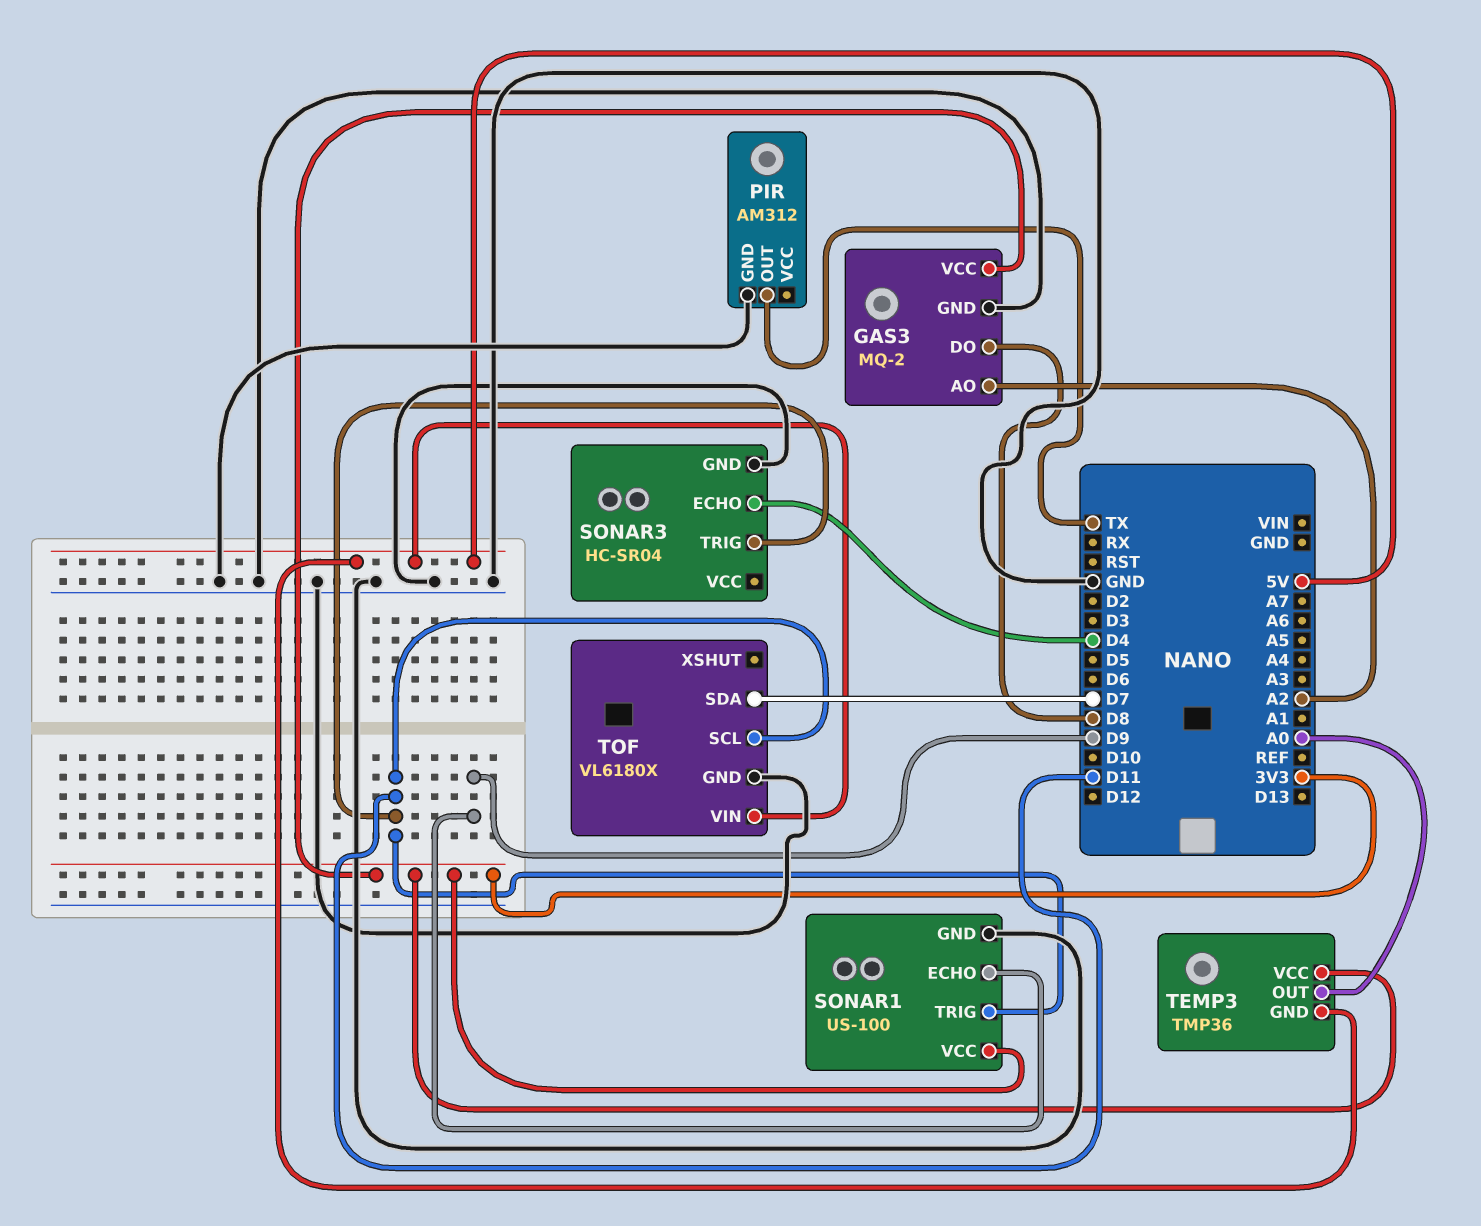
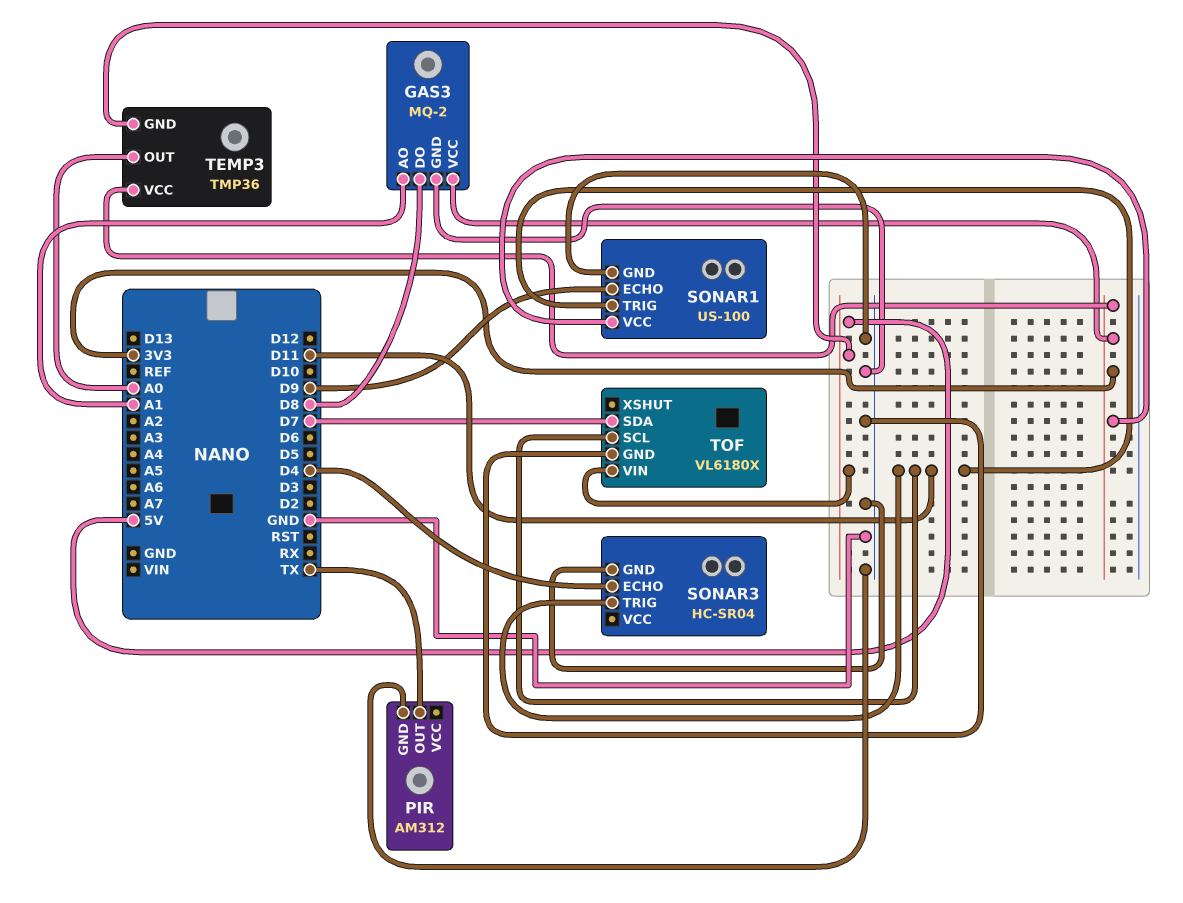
GAS3 pin AO: A2 -> A1

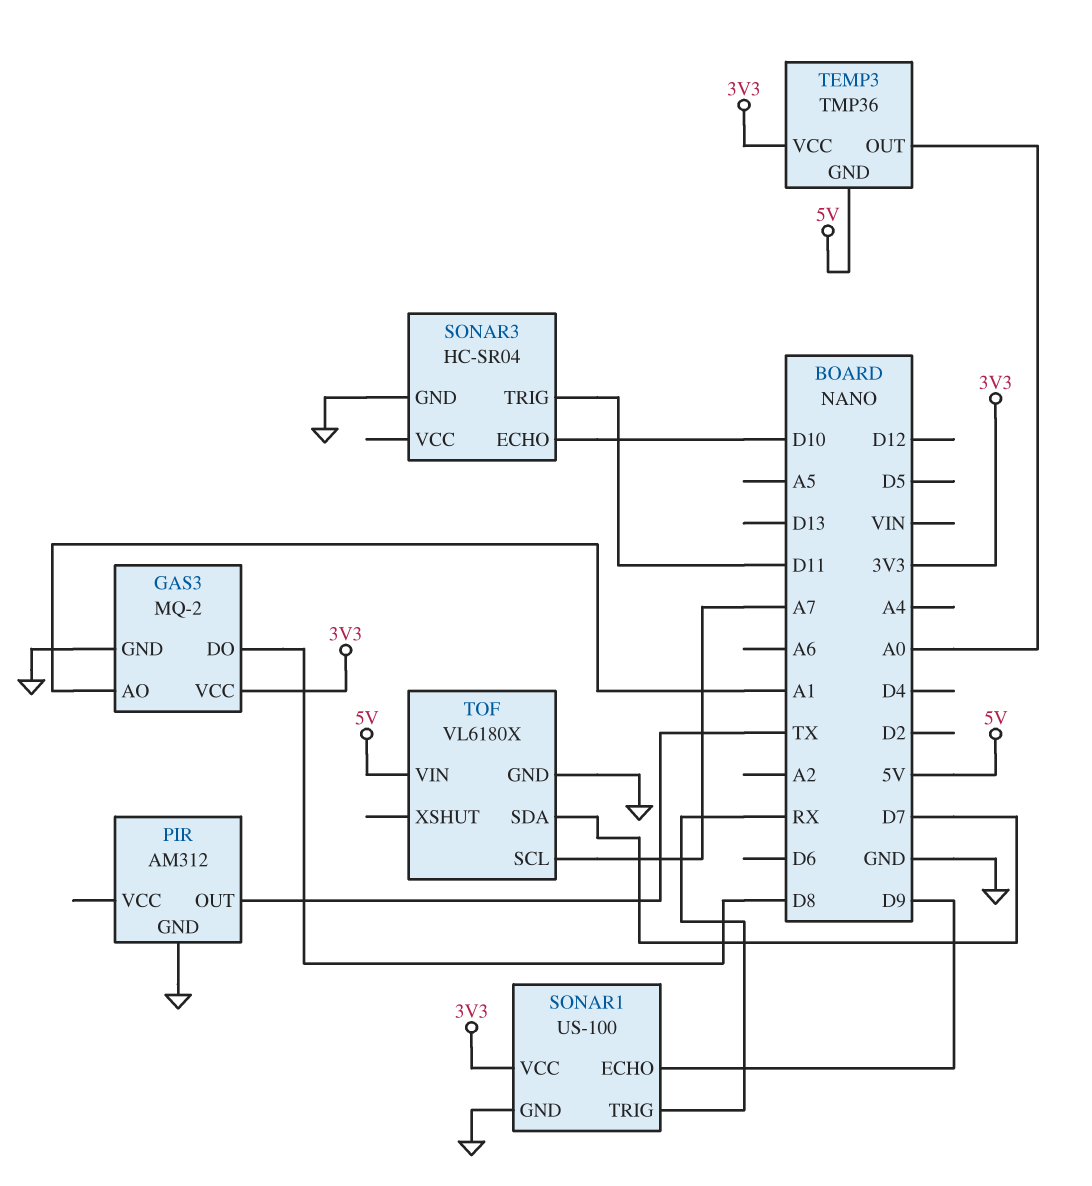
SONAR1 pin TRIG: D11 -> RX
SONAR3 pin ECHO: D4 -> D10
TOF pin SCL: D11 -> A7

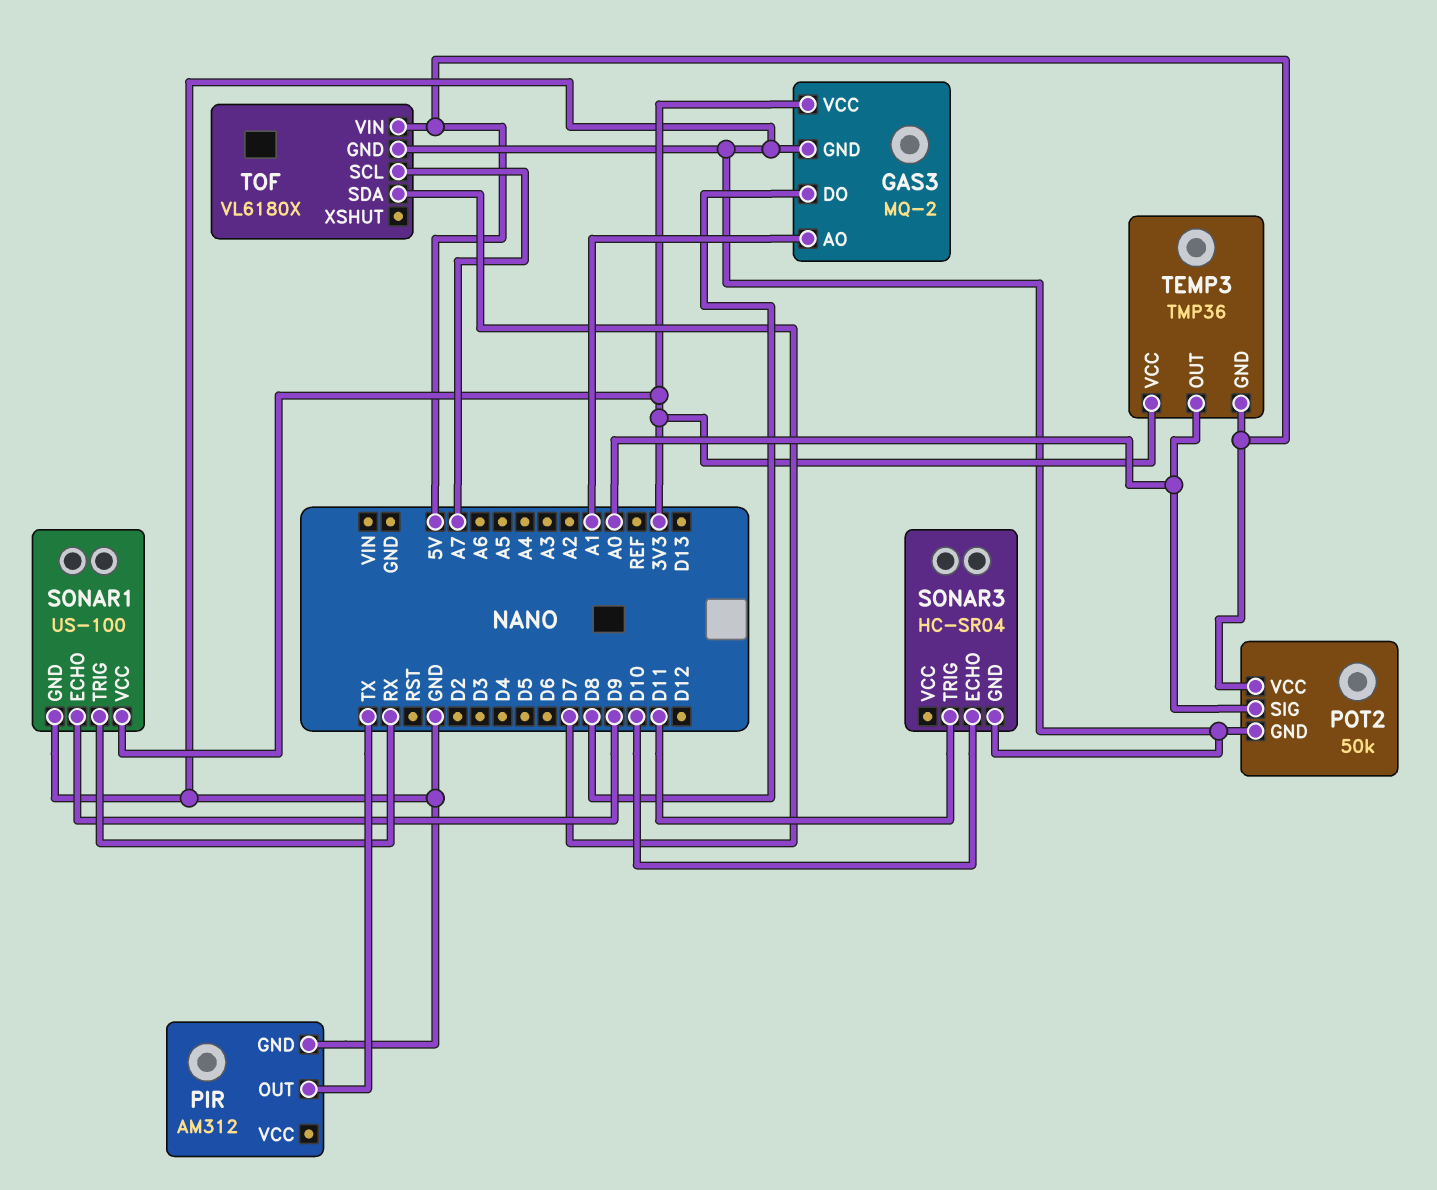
POT2: none -> 50k
POT2 pin GND: none -> GND
POT2 pin SIG: none -> A0
POT2 pin VCC: none -> 5V

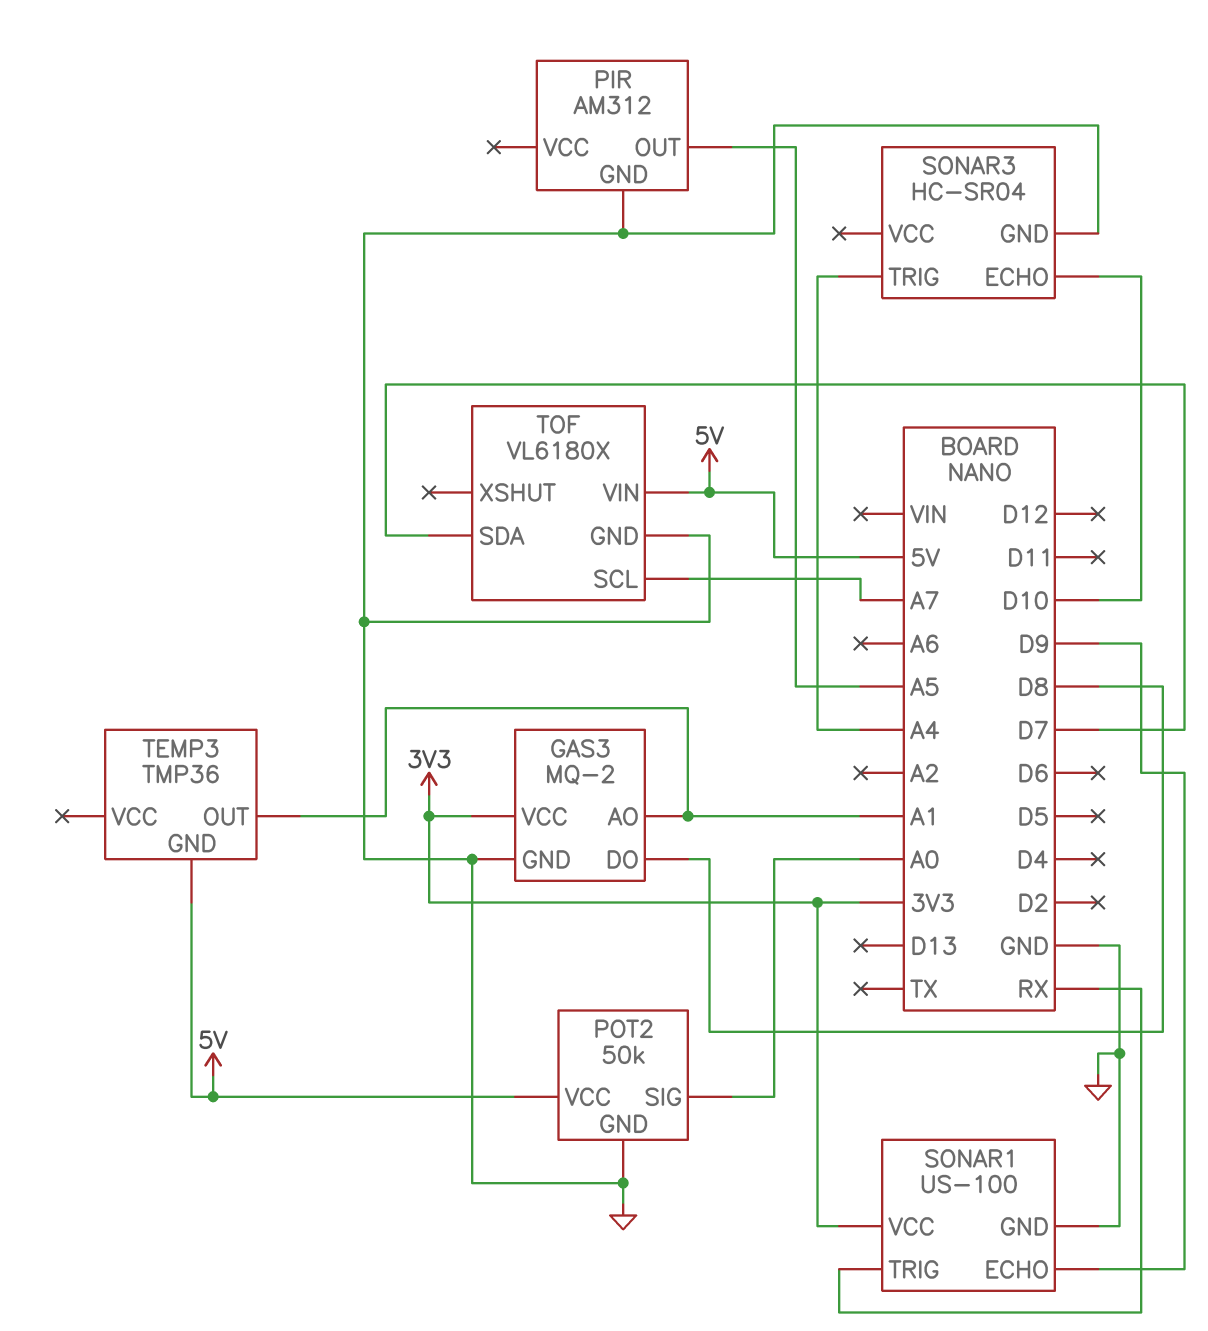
PIR pin OUT: TX -> A5
SONAR3 pin TRIG: D11 -> A4
TEMP3 pin OUT: A0 -> A1
TEMP3 pin VCC: 3V3 -> none

